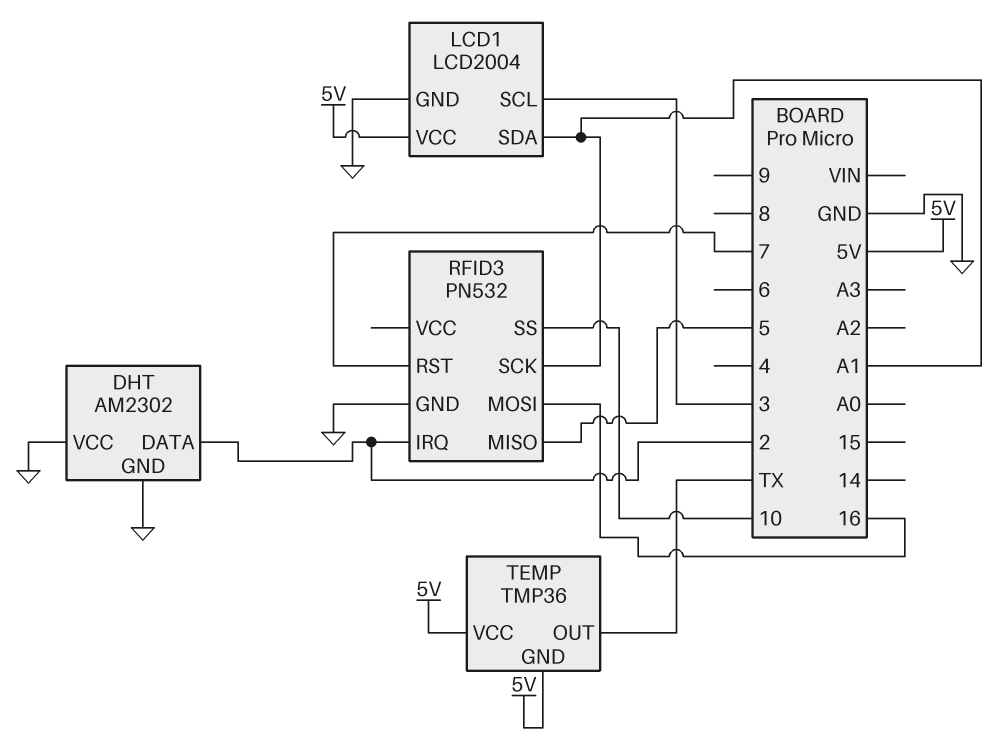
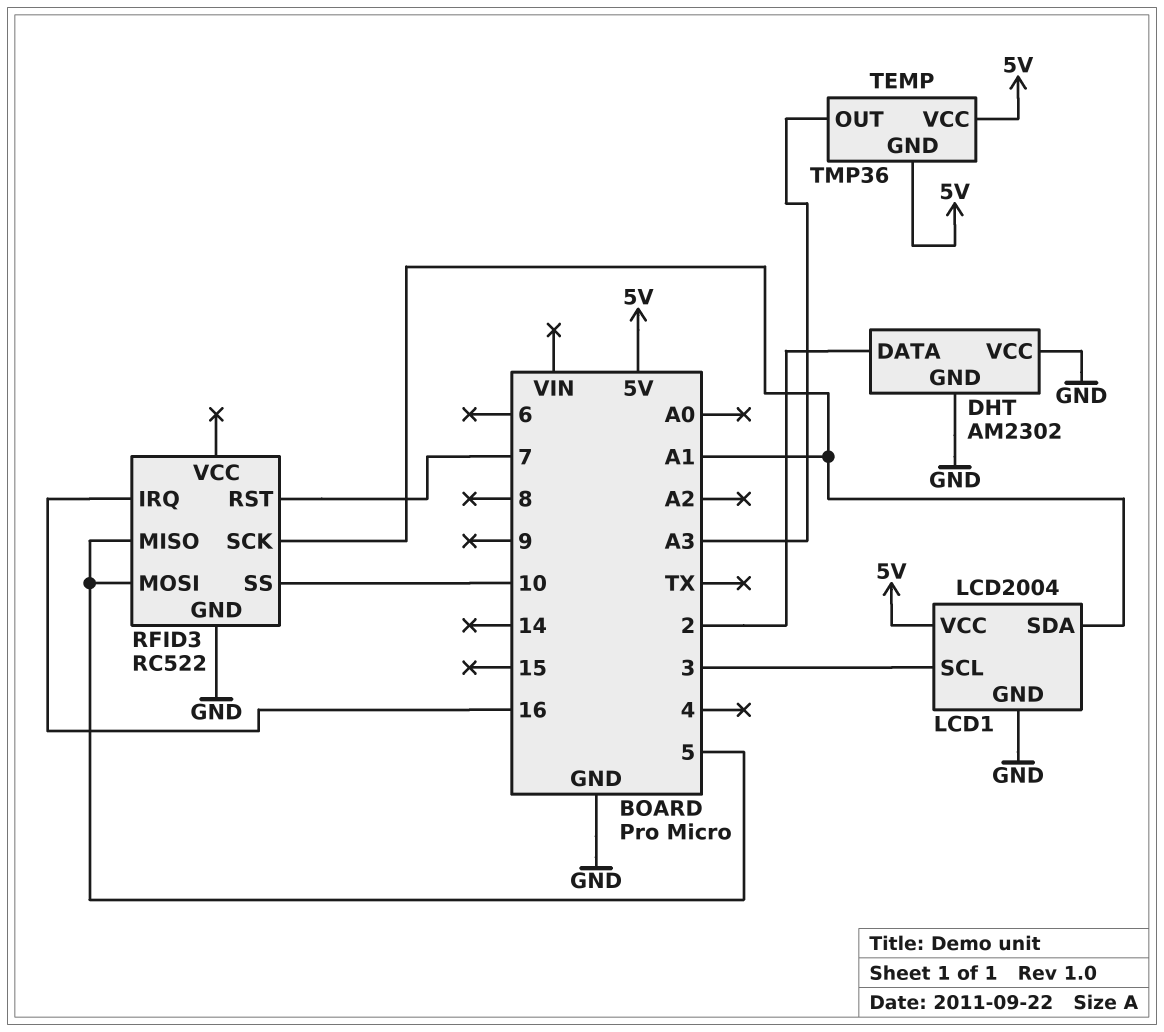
RFID3: PN532 -> RC522
RFID3 pin IRQ: 2 -> 16
RFID3 pin MOSI: 16 -> 5
TEMP pin OUT: TX -> A3

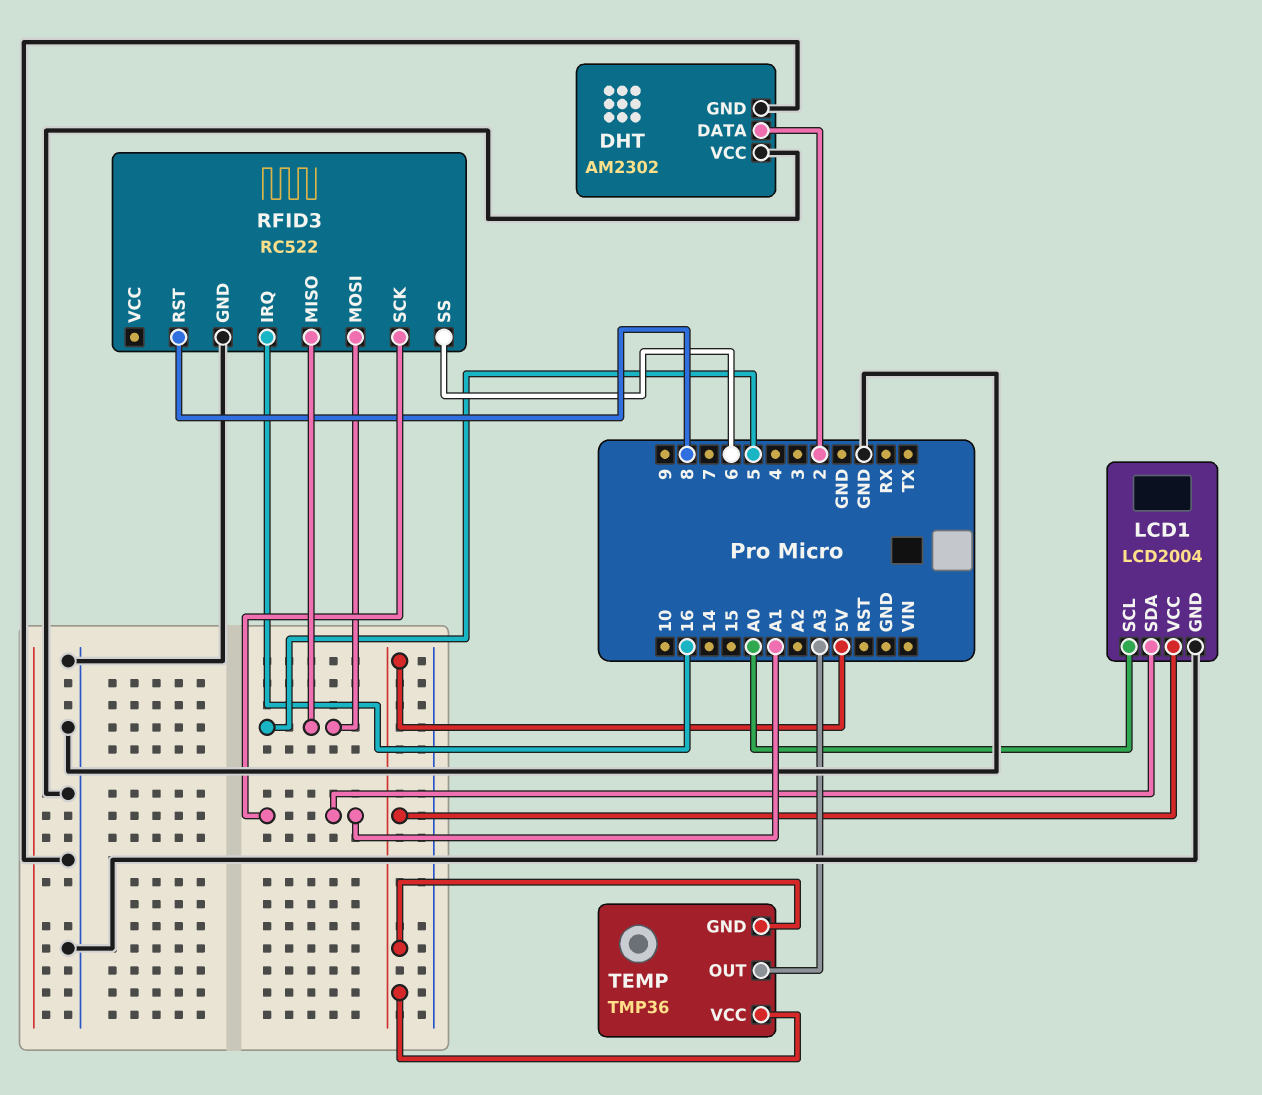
LCD1 pin SCL: 3 -> A0
RFID3 pin RST: 7 -> 8
RFID3 pin SS: 10 -> 6

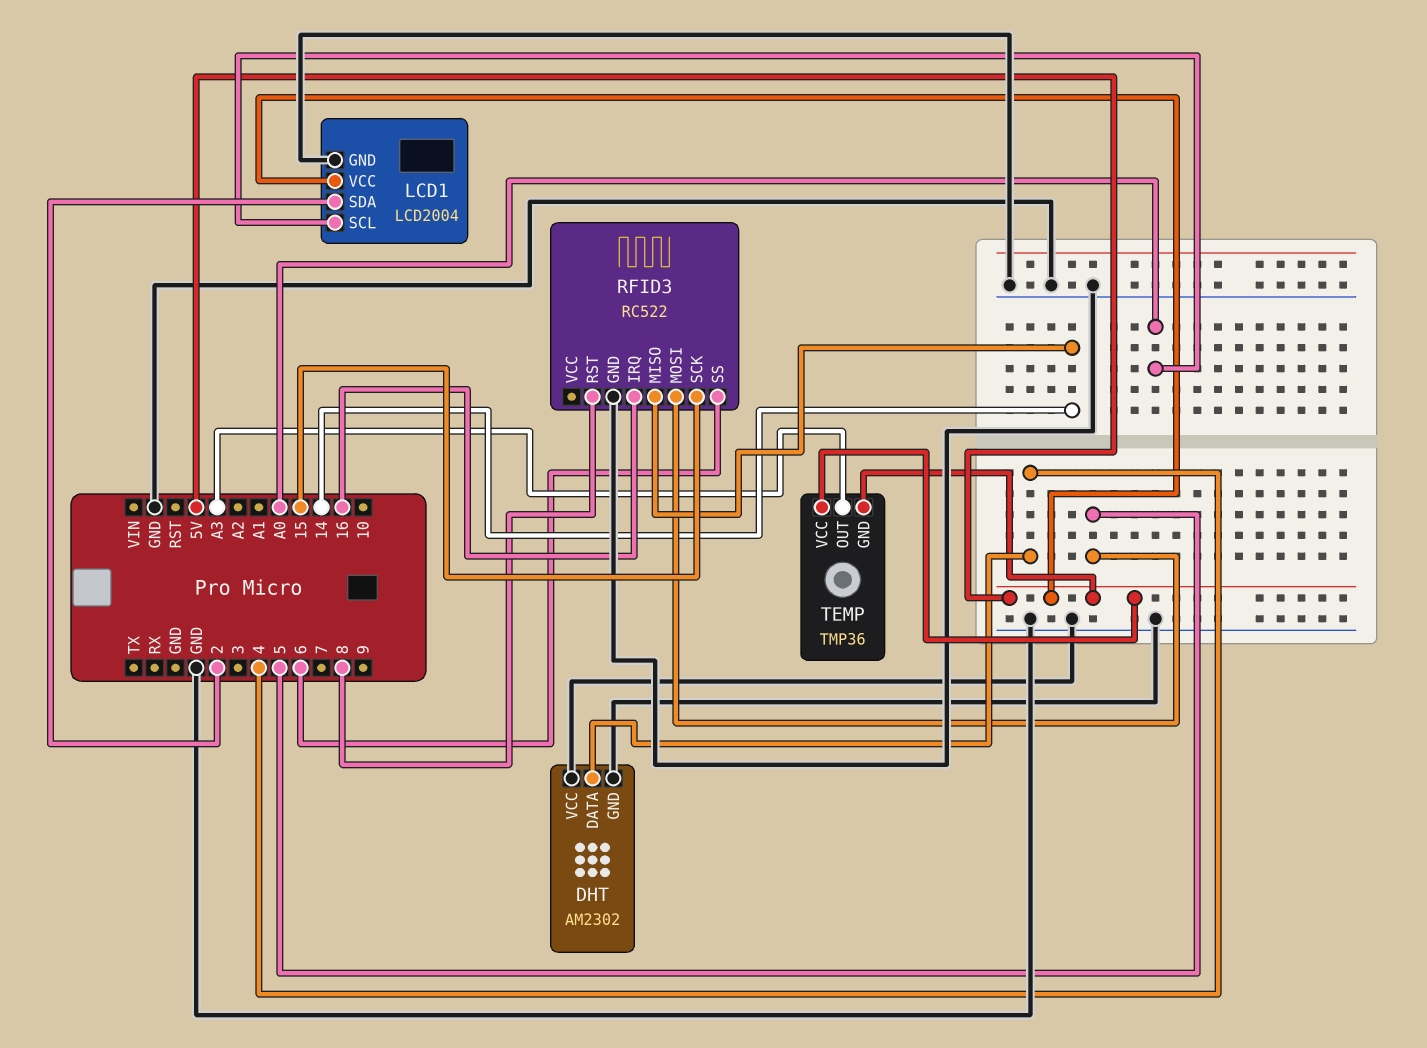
DHT pin DATA: 2 -> 4
LCD1 pin SDA: A1 -> 2
RFID3 pin MISO: 5 -> 14
RFID3 pin SCK: A1 -> 15

